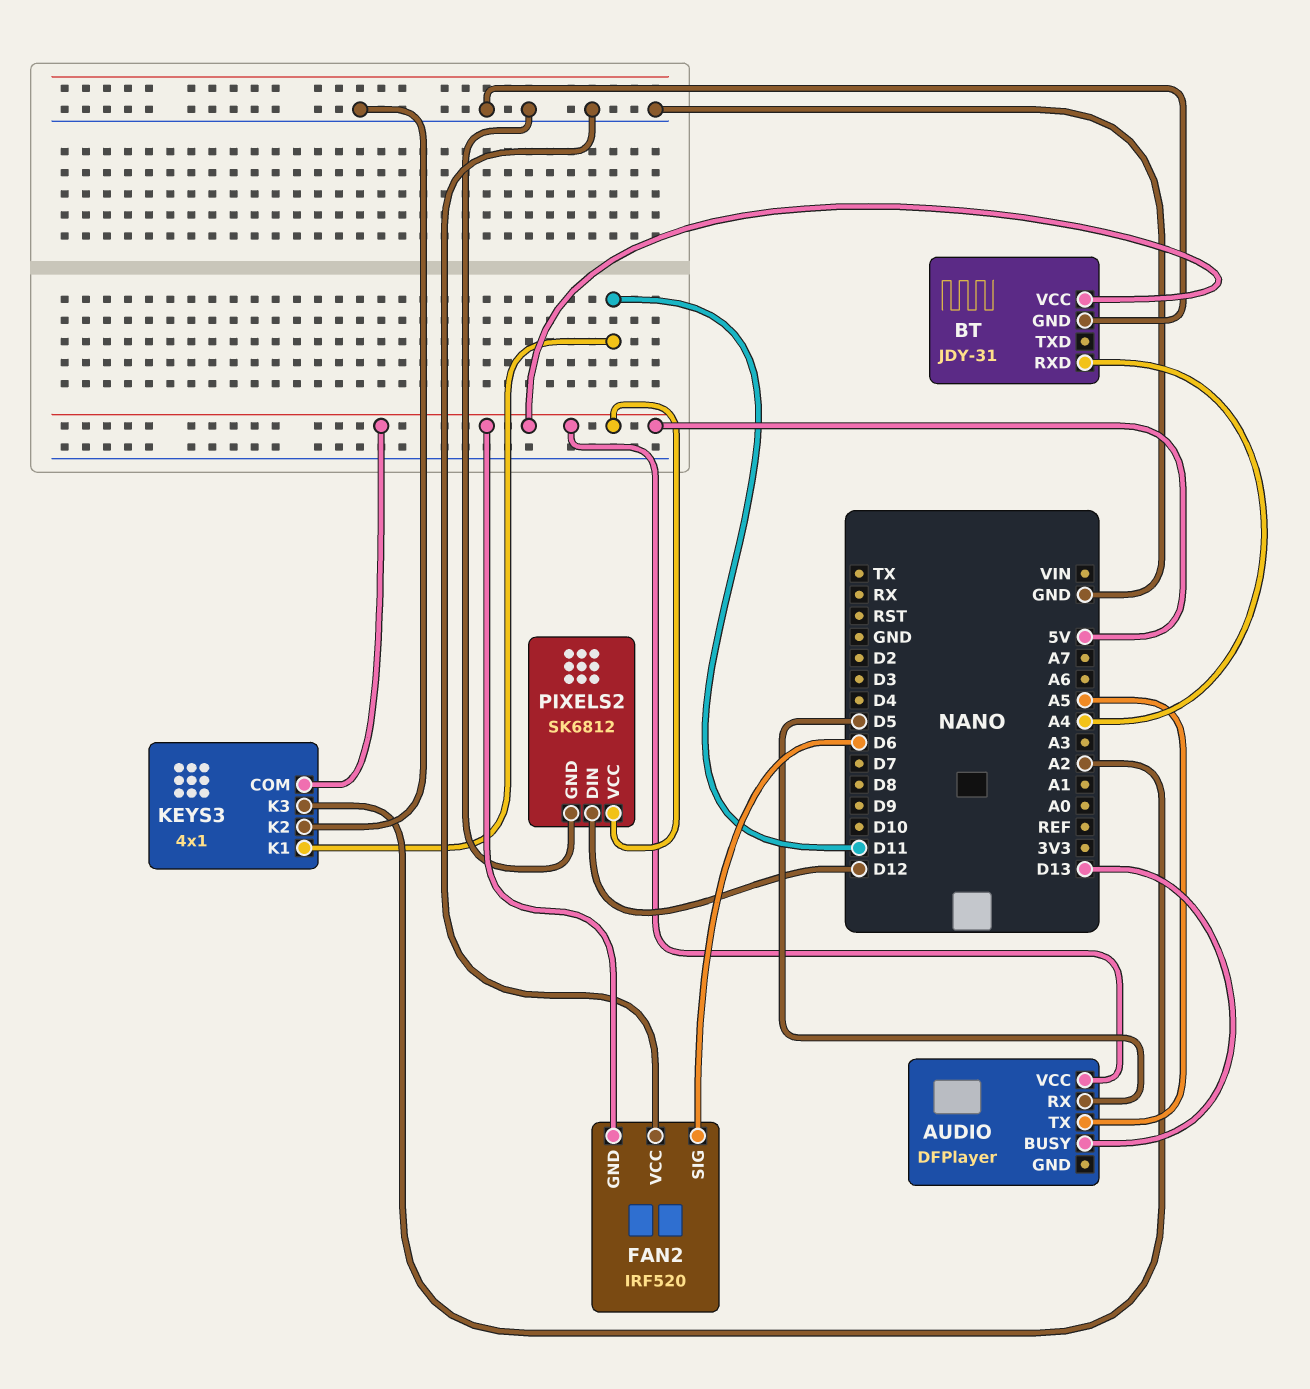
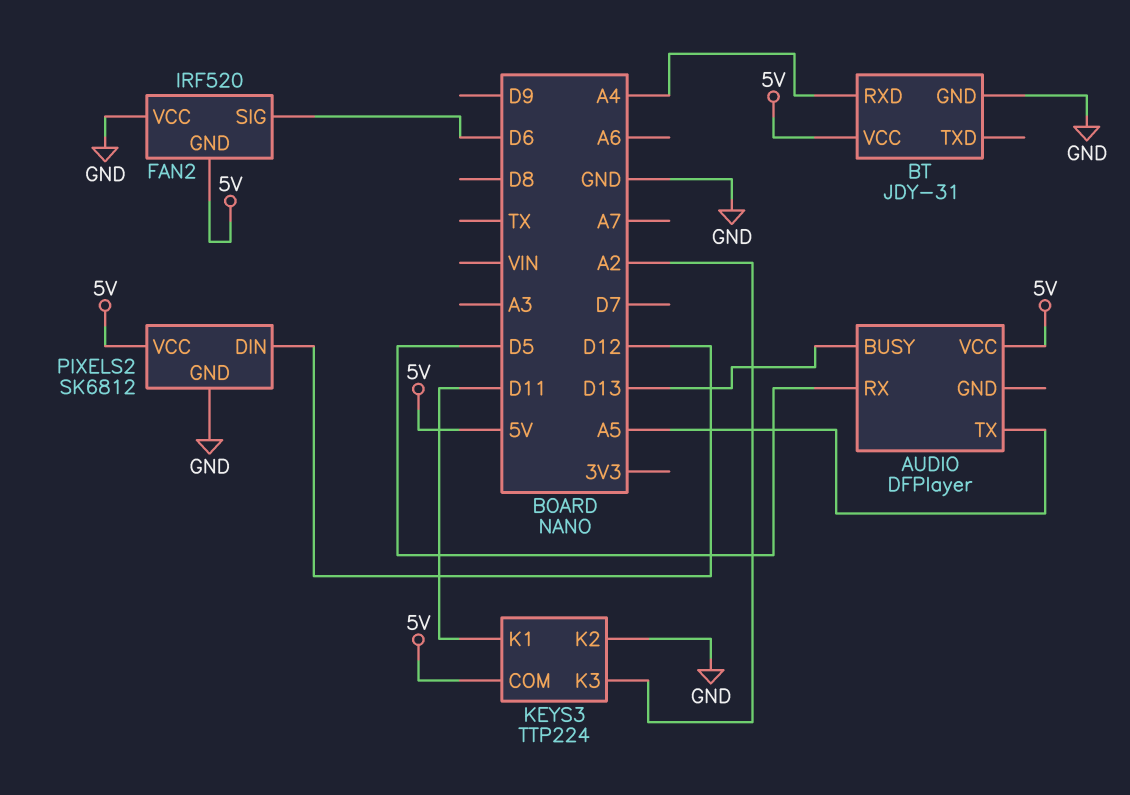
KEYS3: 4x1 -> TTP224

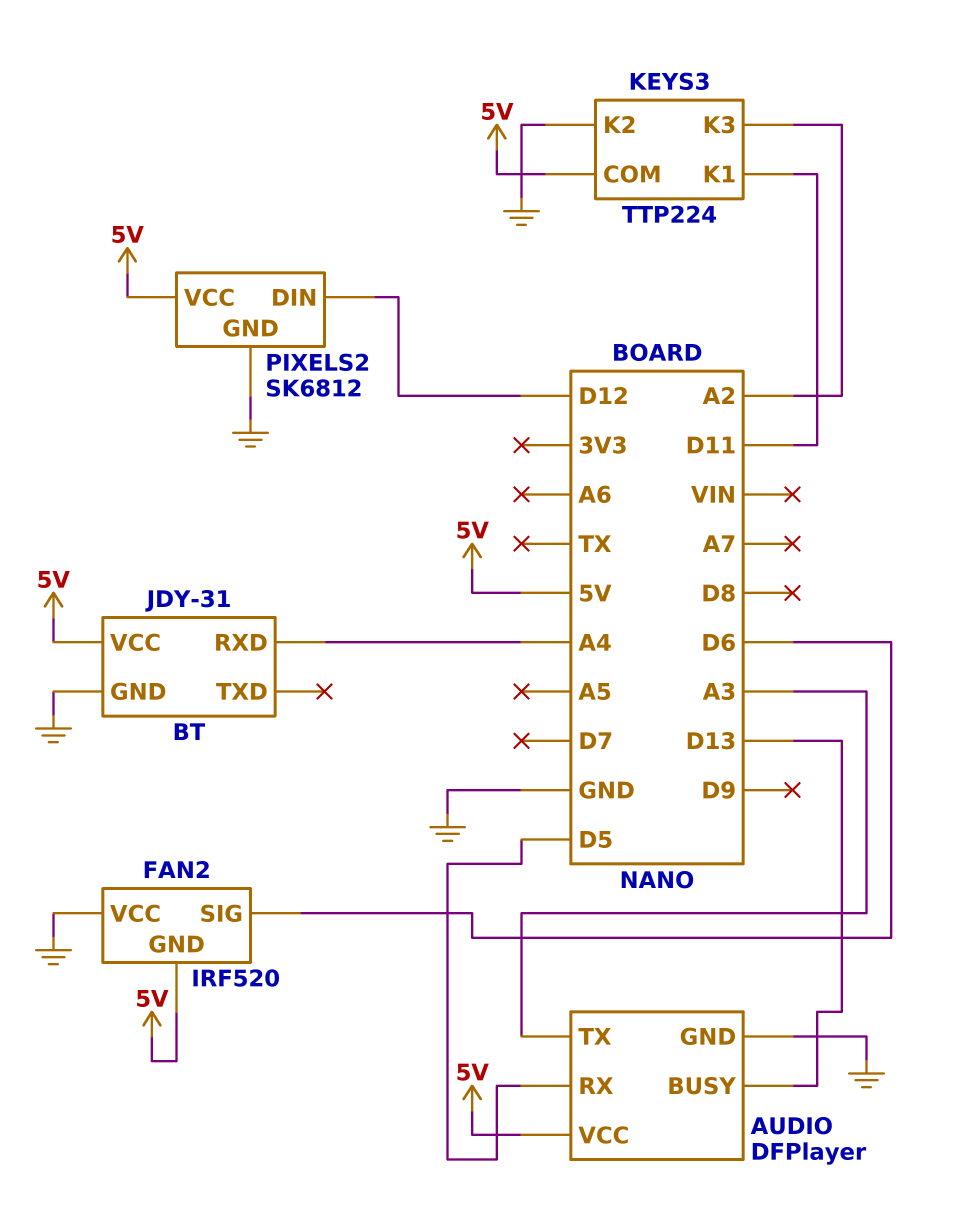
AUDIO pin GND: none -> GND
AUDIO pin TX: A5 -> A3

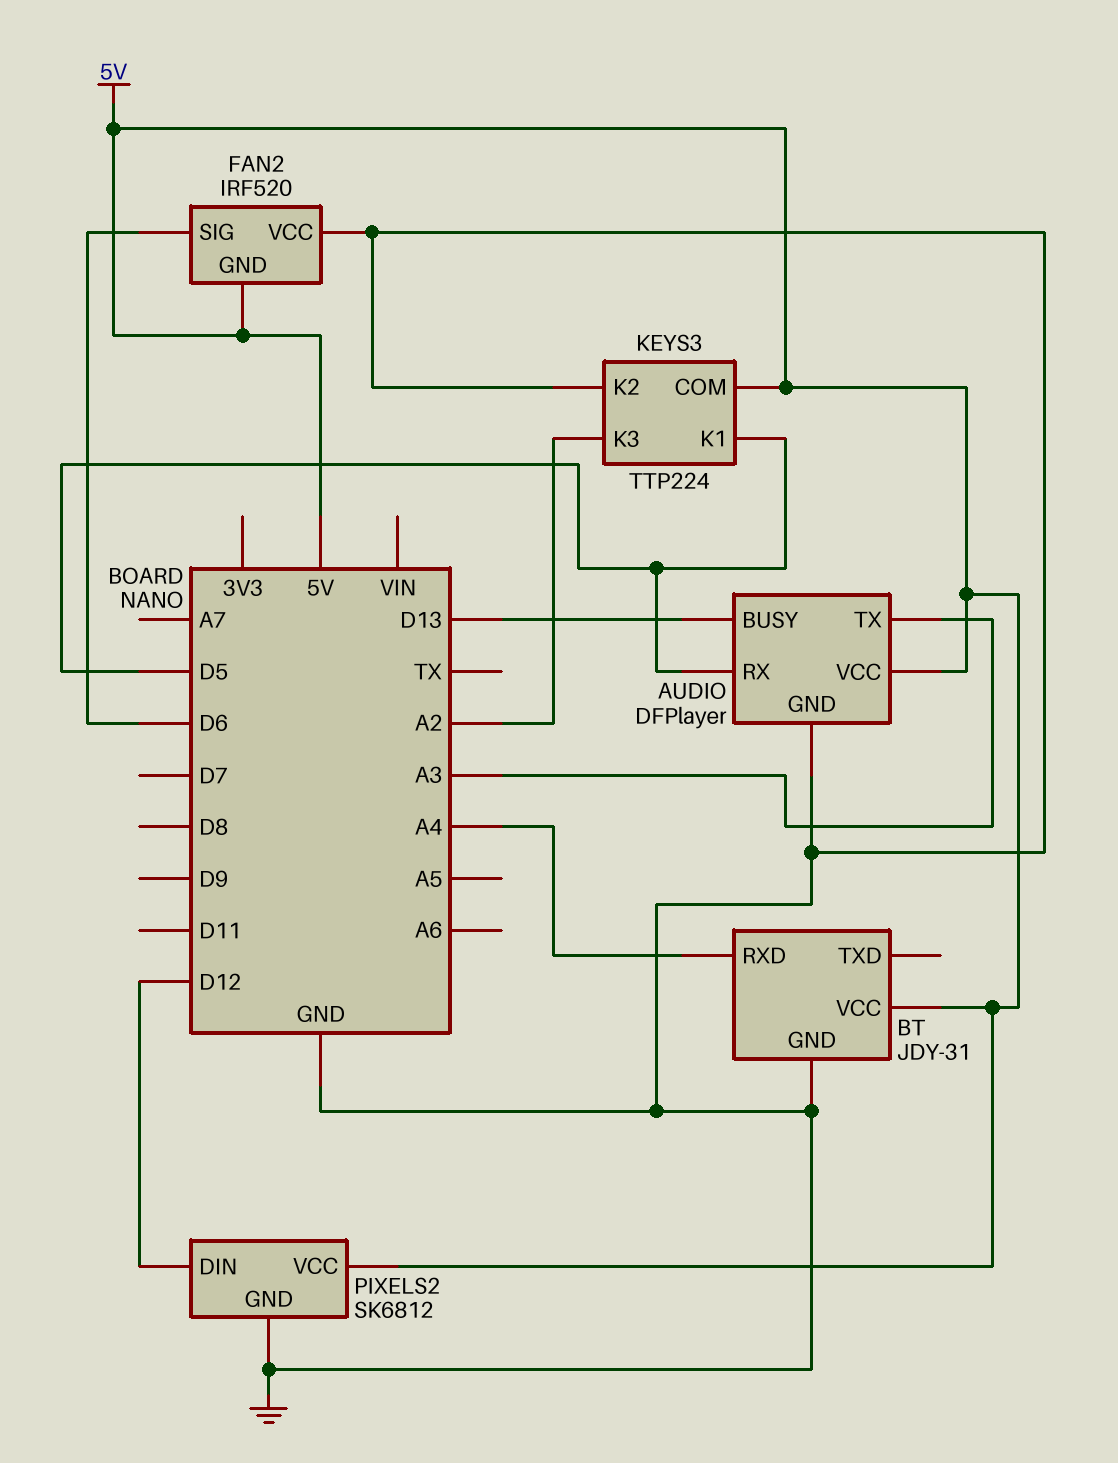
KEYS3 pin K1: D11 -> D5

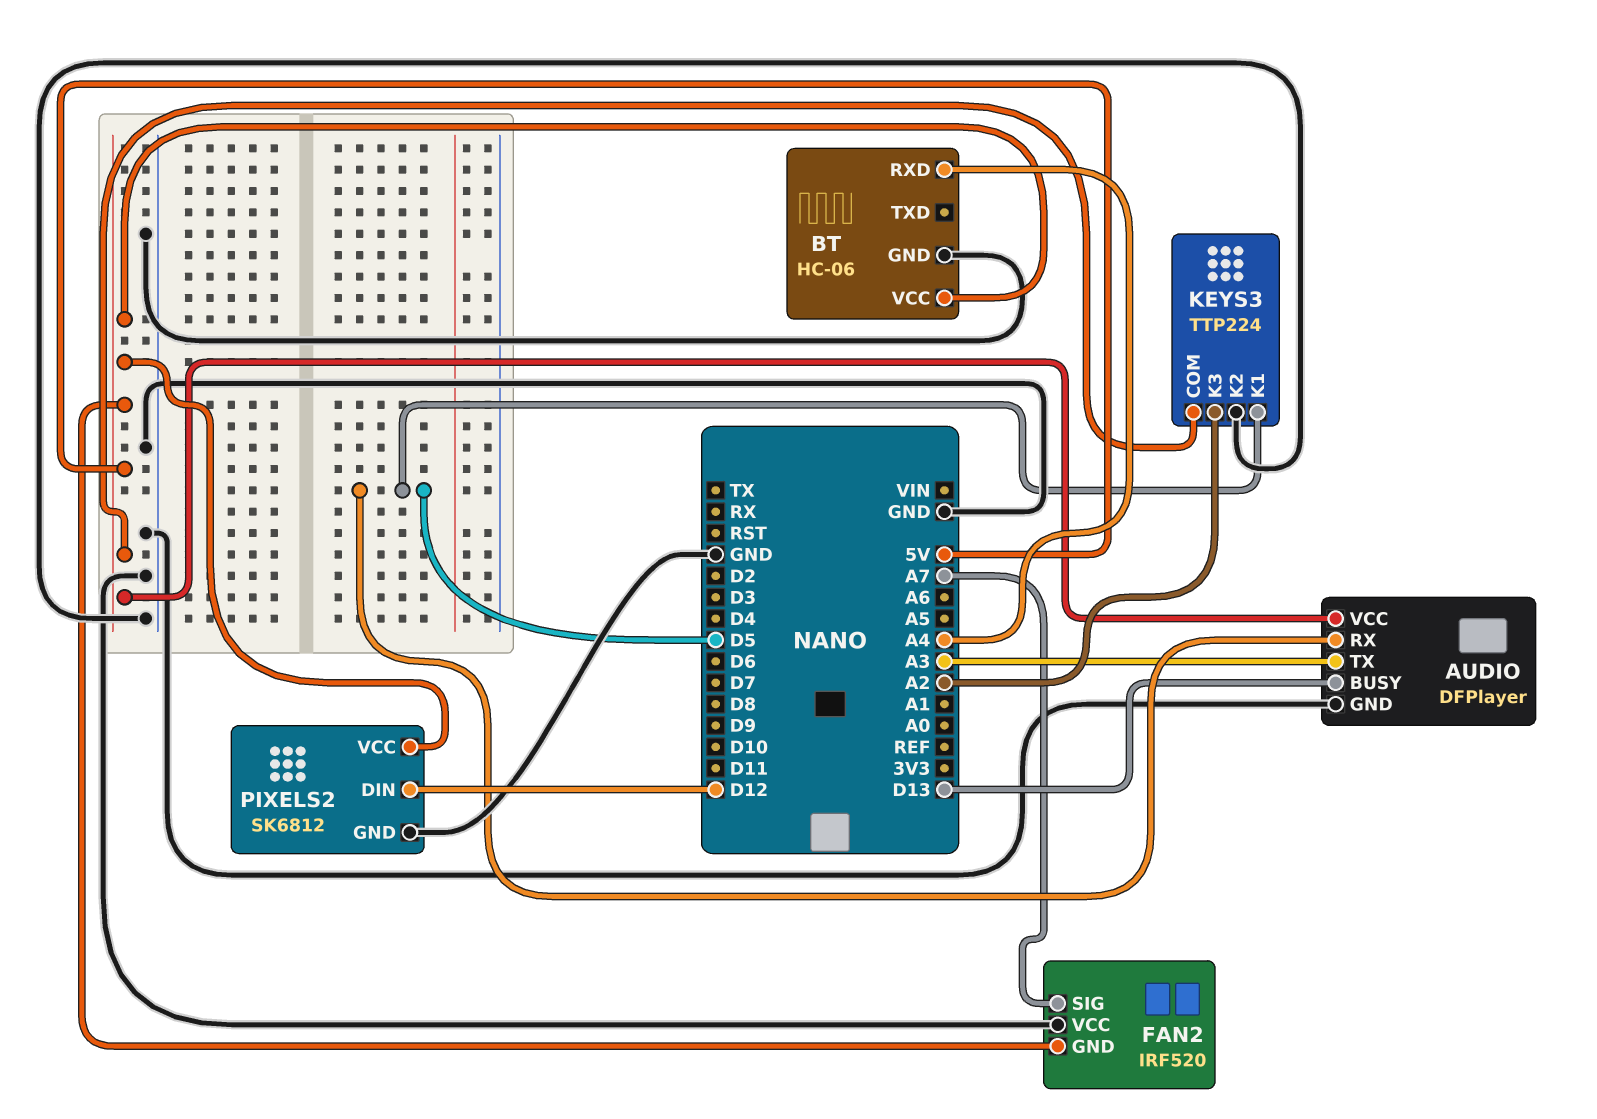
BT: JDY-31 -> HC-06
FAN2 pin SIG: D6 -> A7

